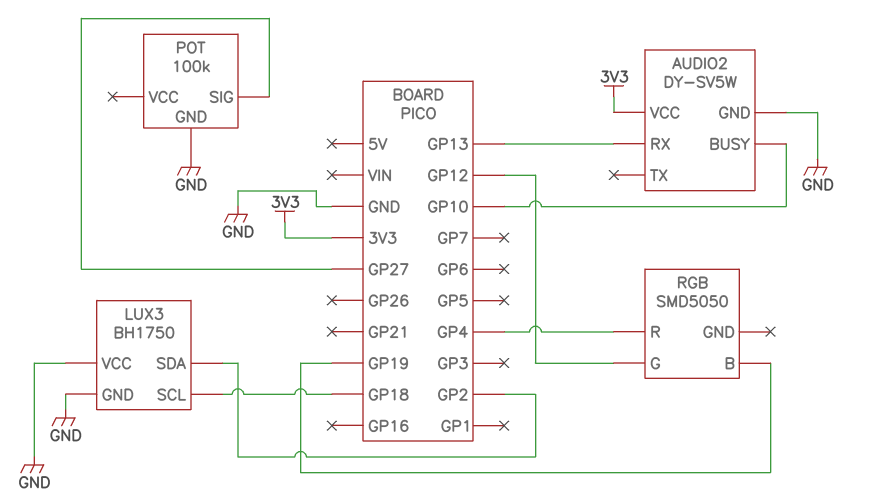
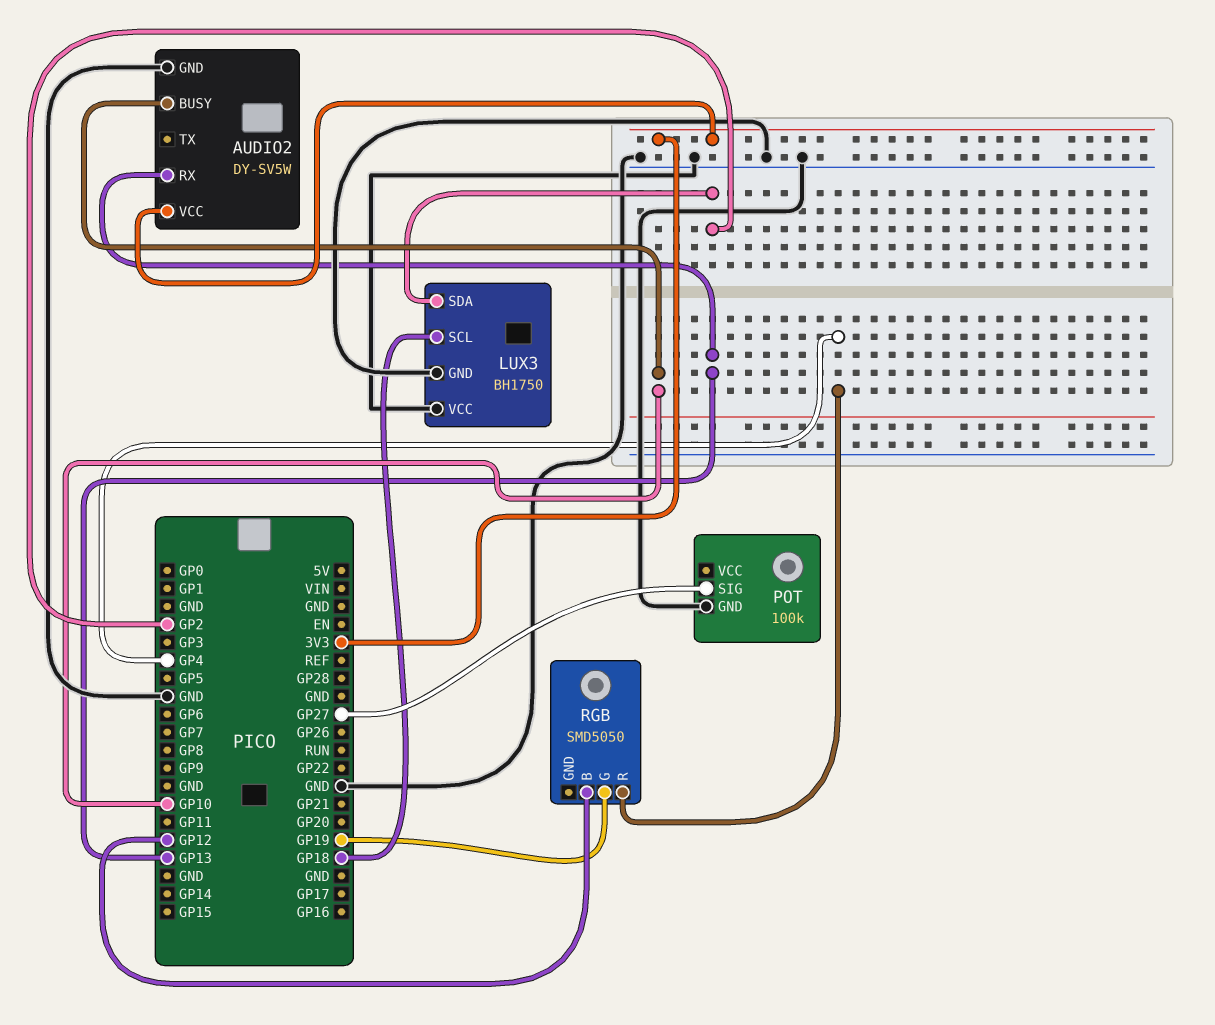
RGB pin B: GP19 -> GP12
RGB pin G: GP12 -> GP19

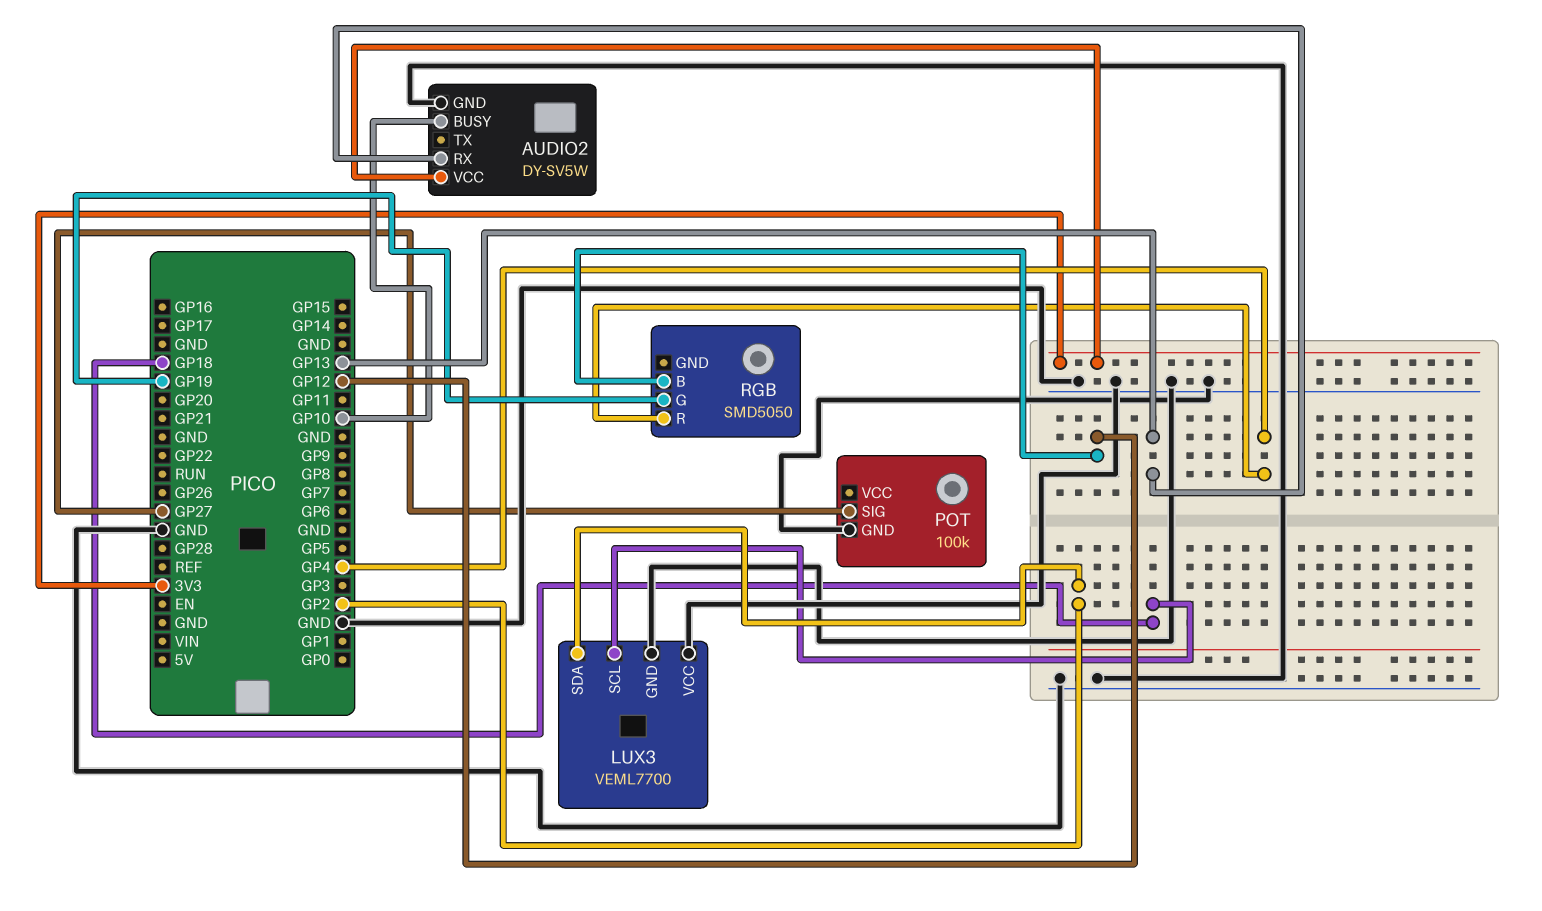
LUX3: BH1750 -> VEML7700

